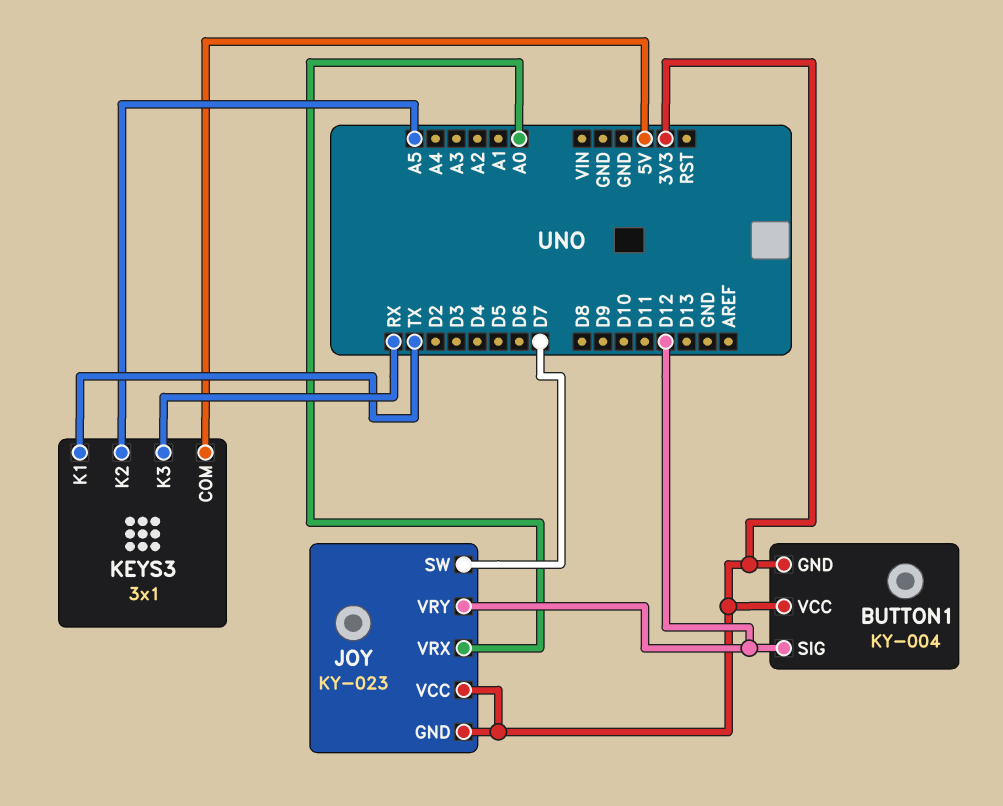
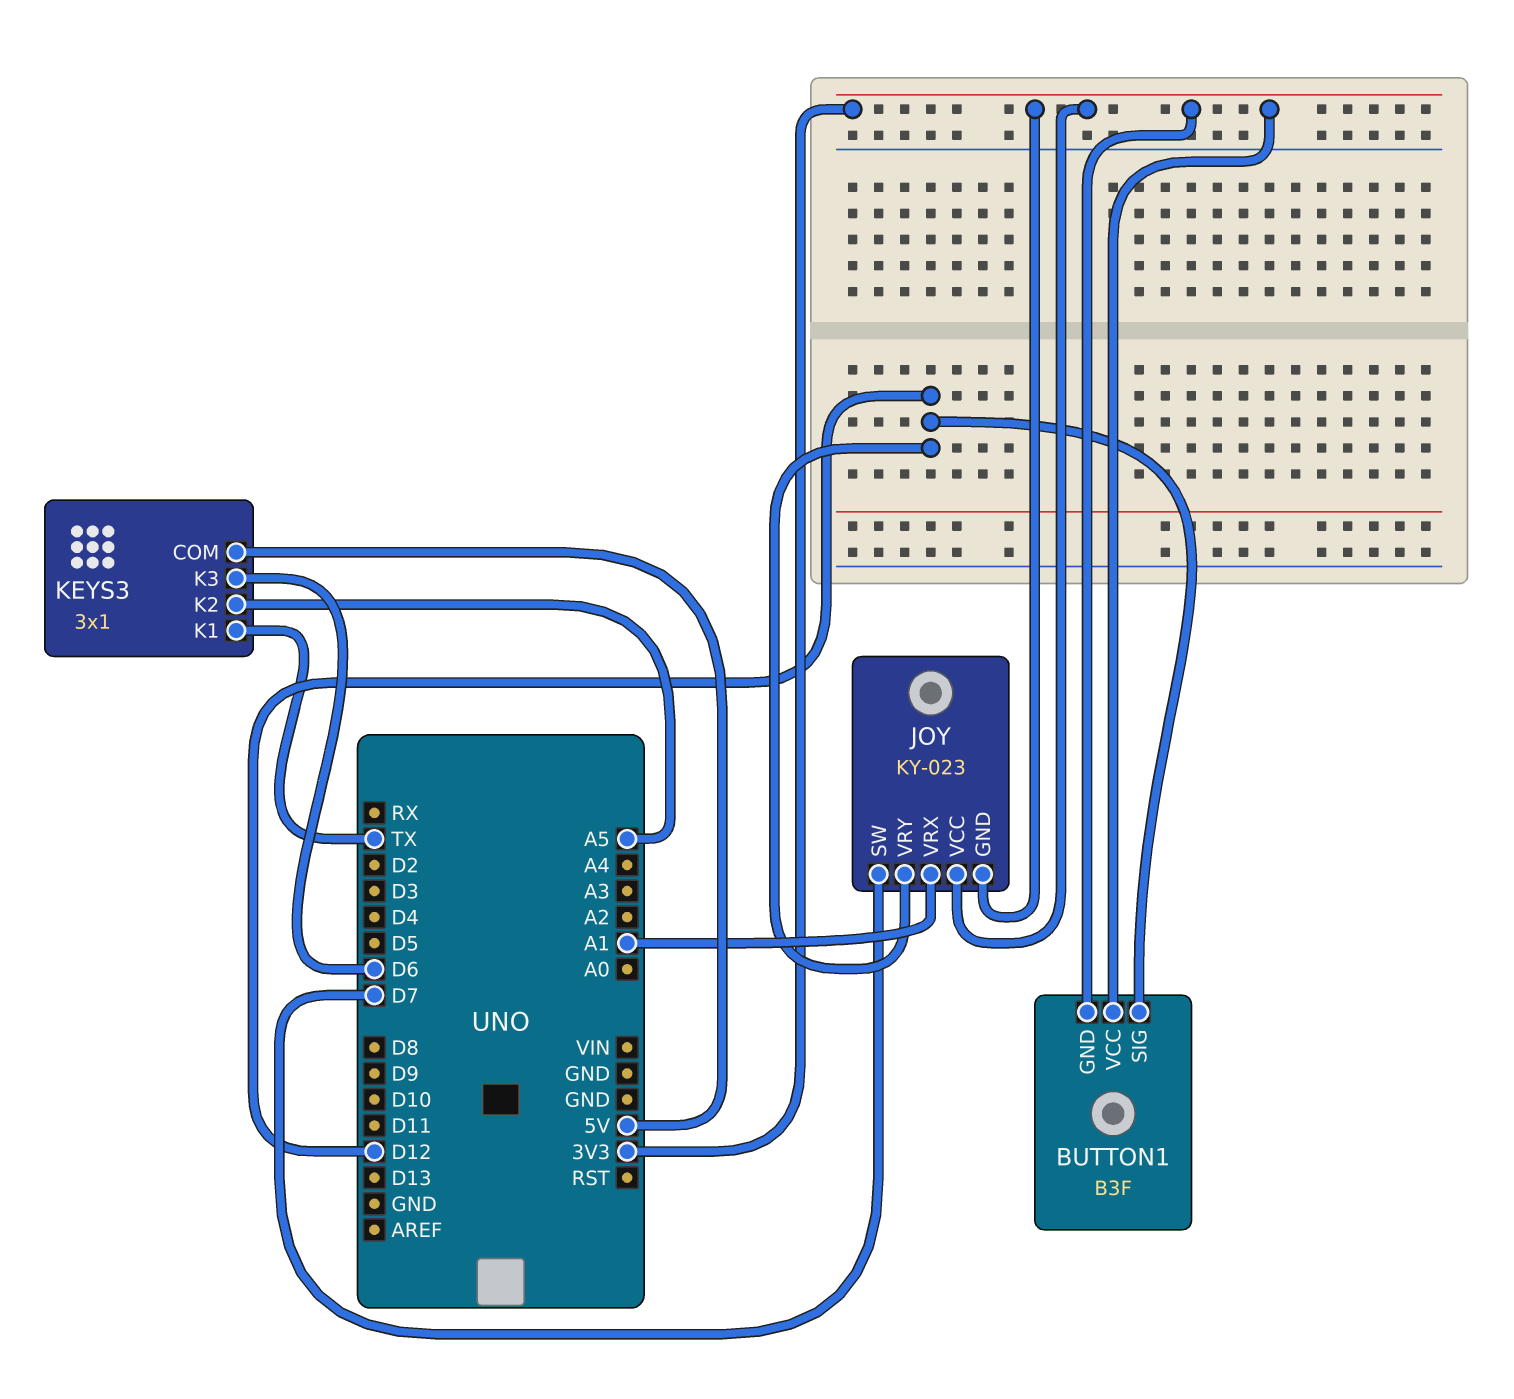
BUTTON1: KY-004 -> B3F
JOY pin VRX: A0 -> A1
KEYS3 pin K3: RX -> D6

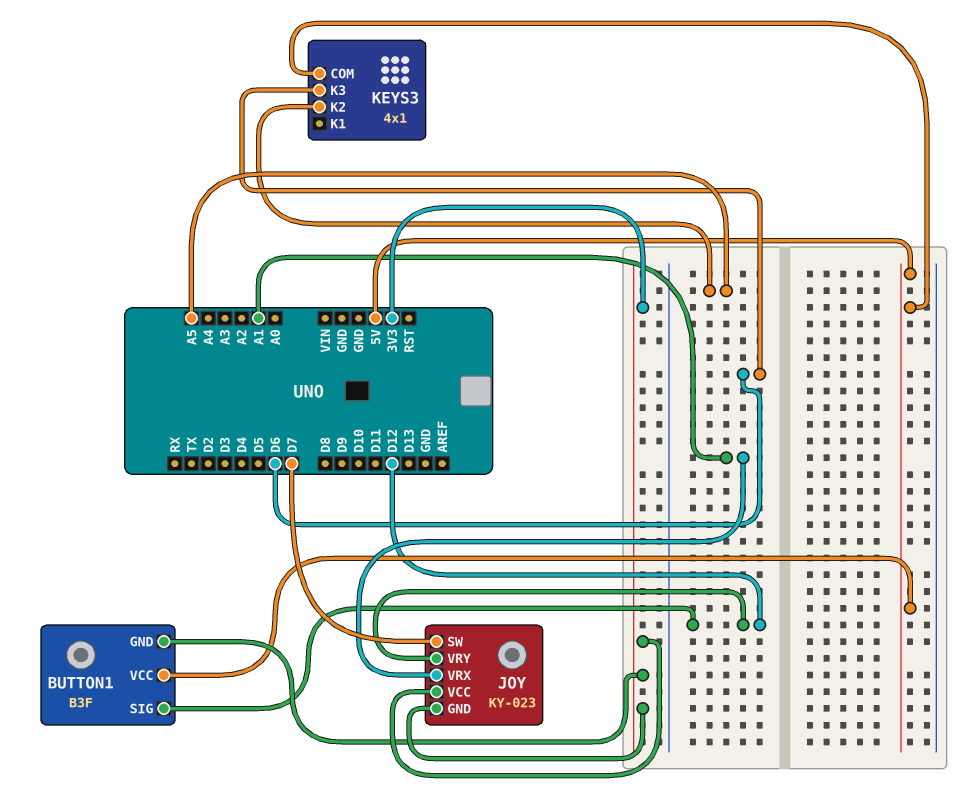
BUTTON1 pin VCC: 3V3 -> 5V
KEYS3: 3x1 -> 4x1
KEYS3 pin K1: TX -> none

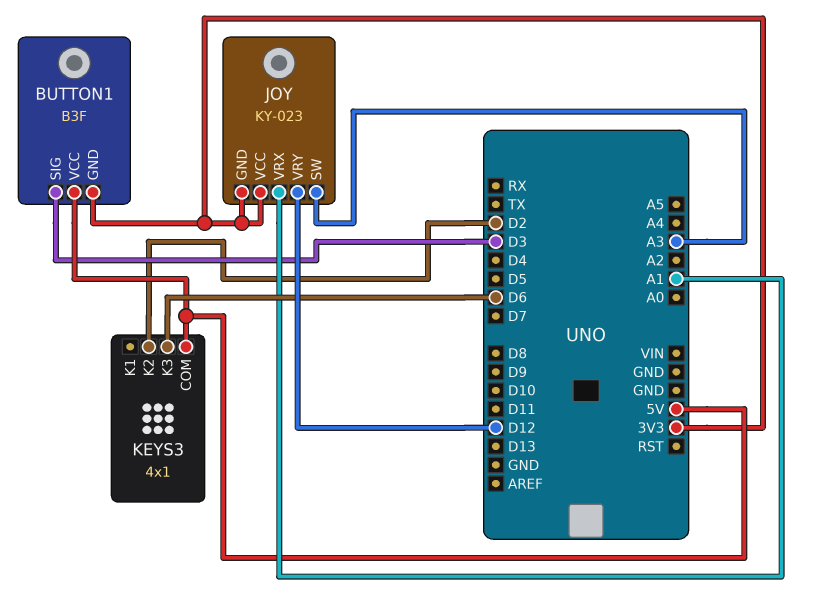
BUTTON1 pin SIG: D12 -> D3
JOY pin SW: D7 -> A3
KEYS3 pin K2: A5 -> D2

